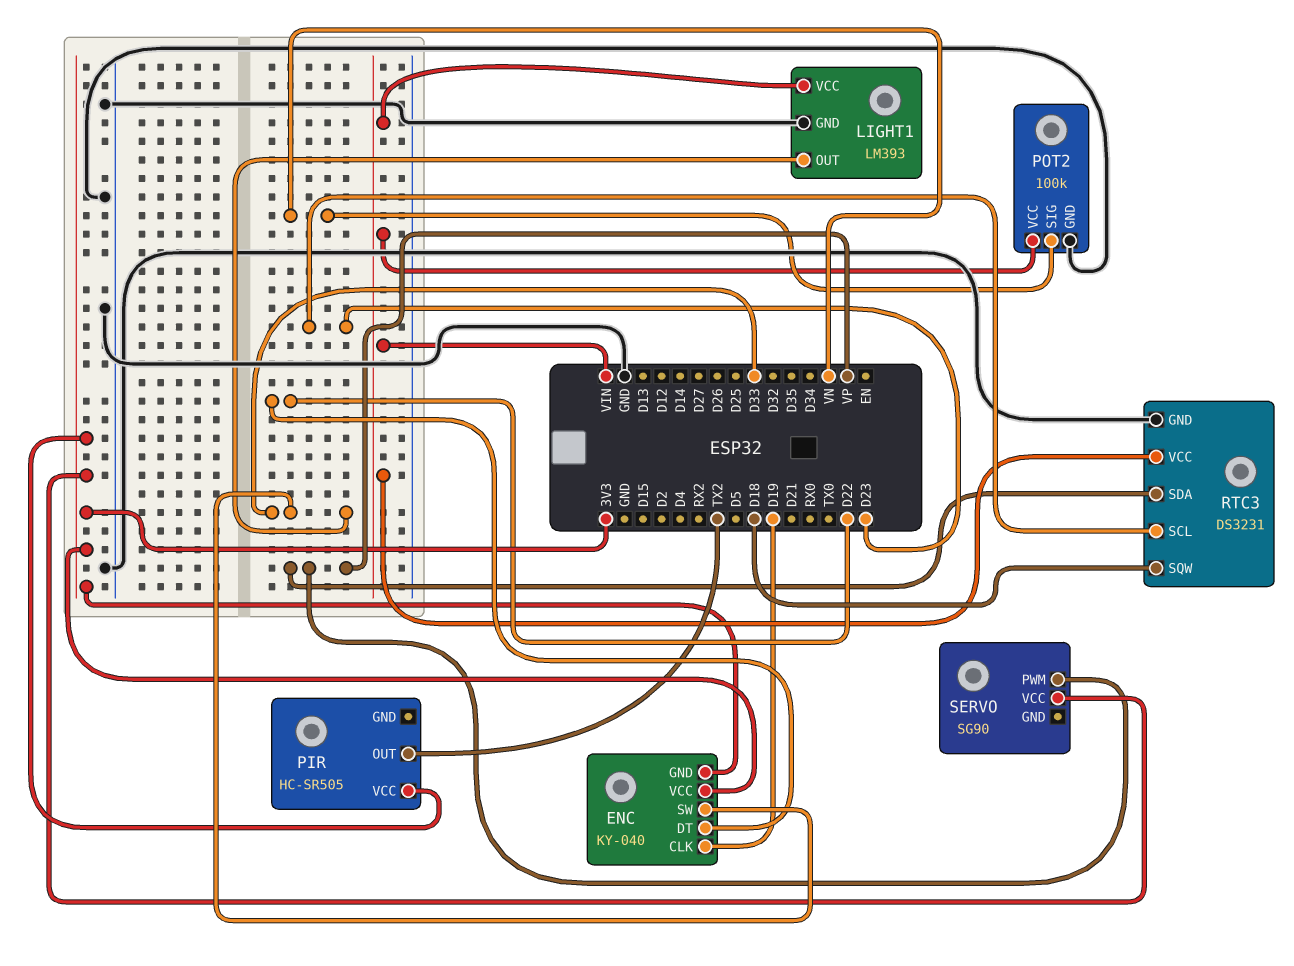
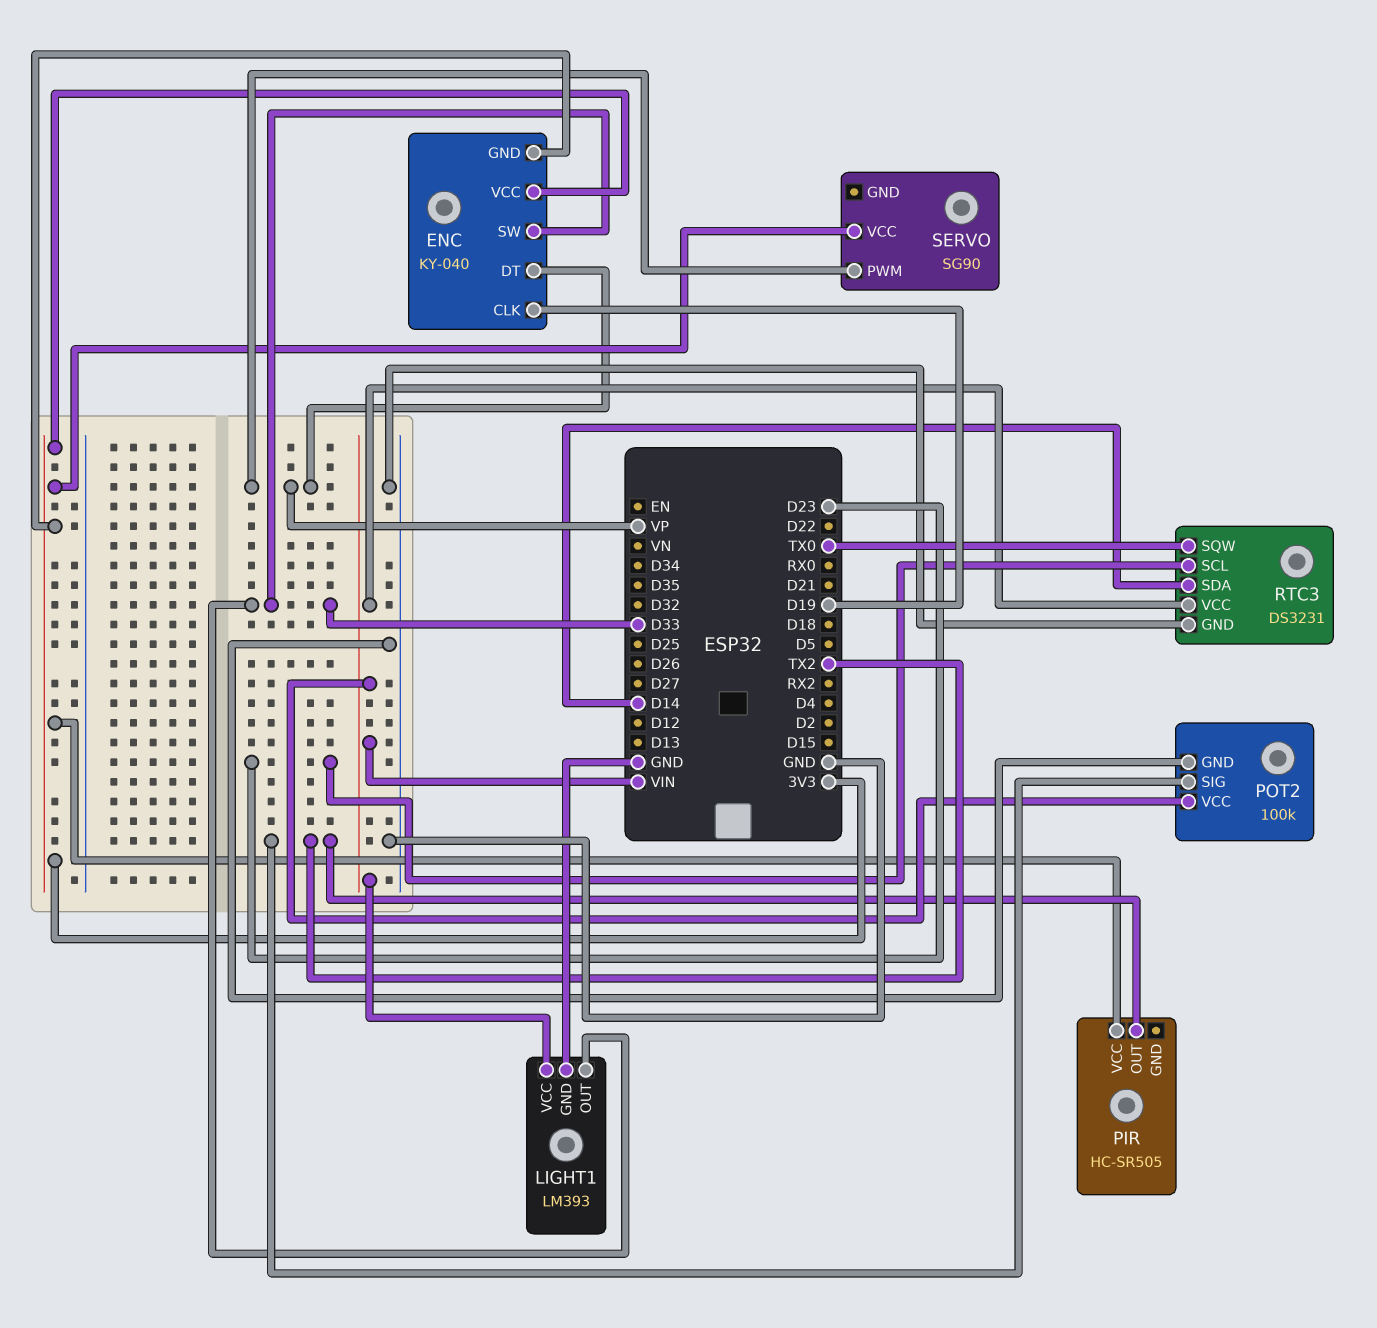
ENC pin DT: D22 -> VP
POT2 pin SIG: VN -> TX2
RTC3 pin SDA: VP -> D14
RTC3 pin SQW: D18 -> TX0

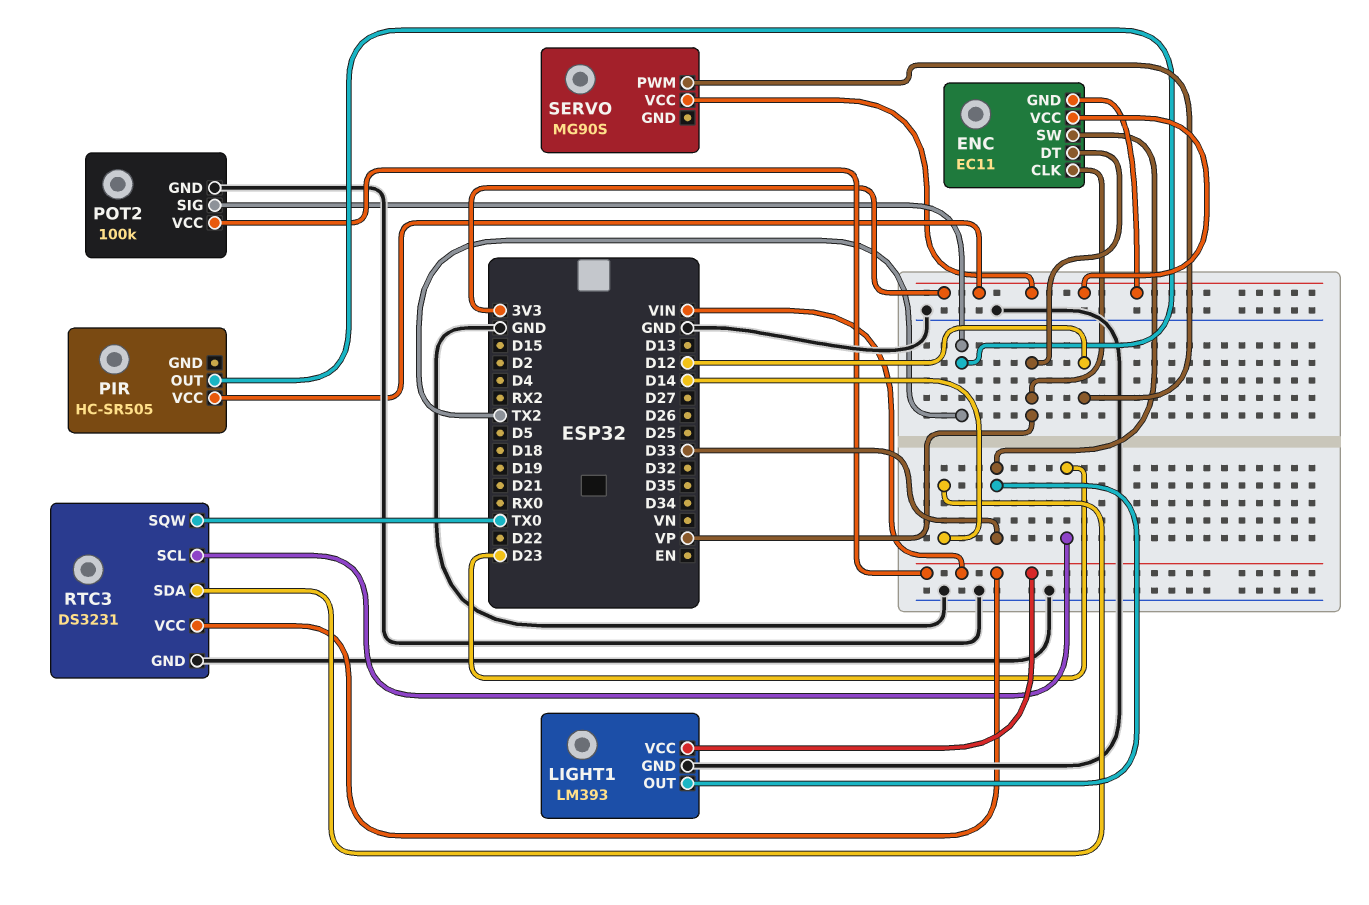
ENC: KY-040 -> EC11
ENC pin CLK: D19 -> VP
SERVO: SG90 -> MG90S
SERVO pin PWM: VP -> D12

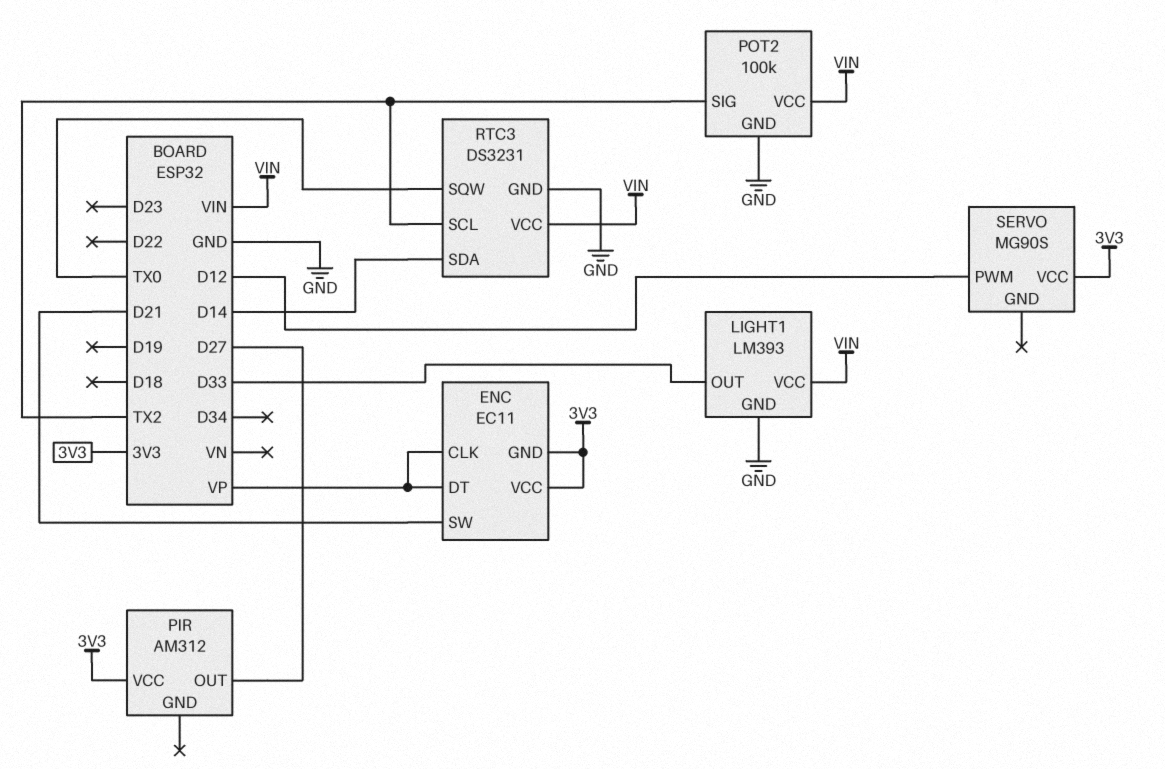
ENC pin SW: D33 -> D21
PIR: HC-SR505 -> AM312
PIR pin OUT: TX2 -> D27
RTC3 pin SCL: D23 -> TX2

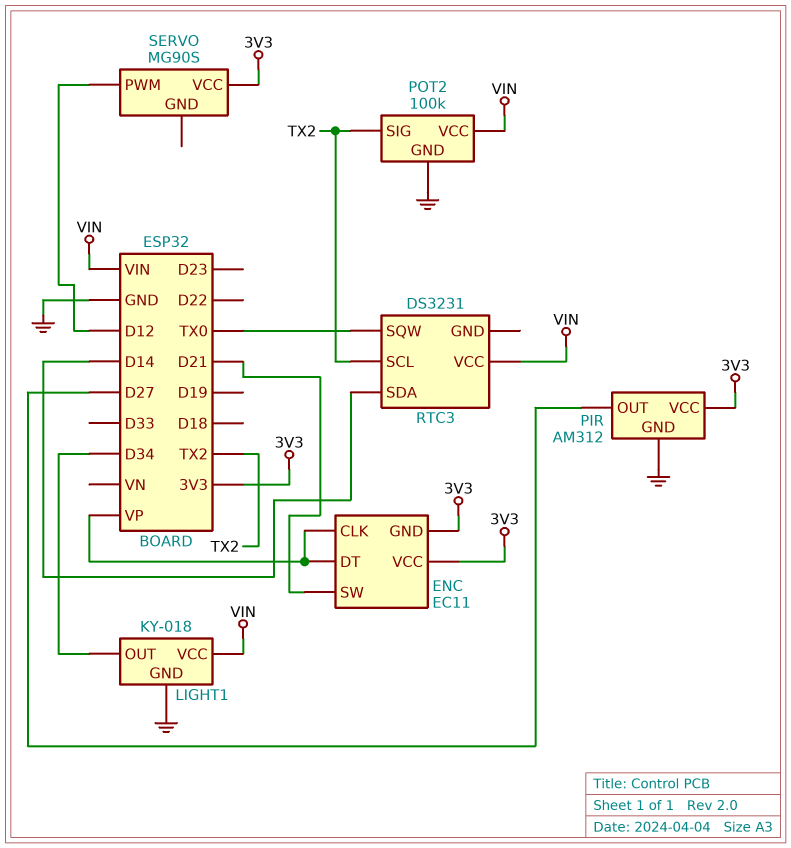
LIGHT1: LM393 -> KY-018
LIGHT1 pin OUT: D33 -> D34
PIR pin GND: none -> GND
RTC3 pin GND: GND -> none

